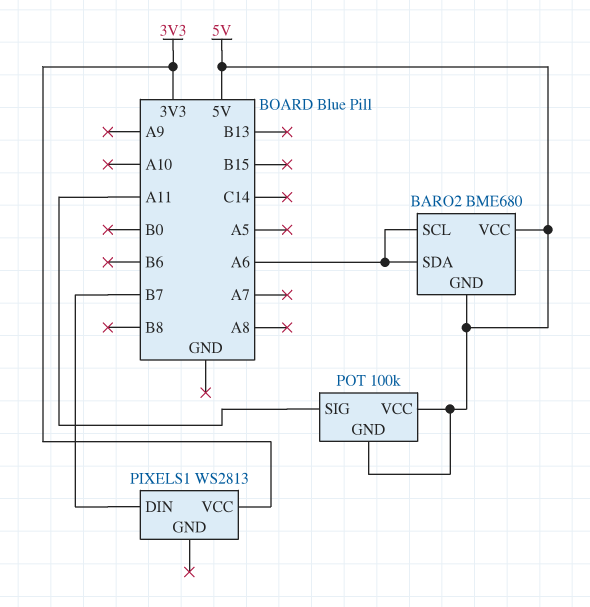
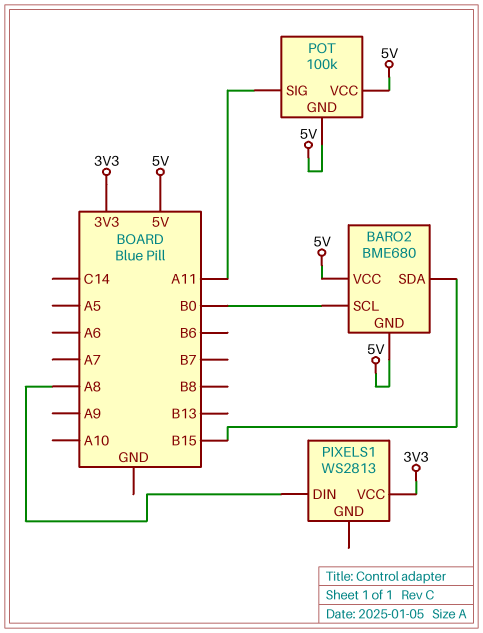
BARO2 pin SCL: A6 -> B0
BARO2 pin SDA: A6 -> B15
PIXELS1 pin DIN: B7 -> A8

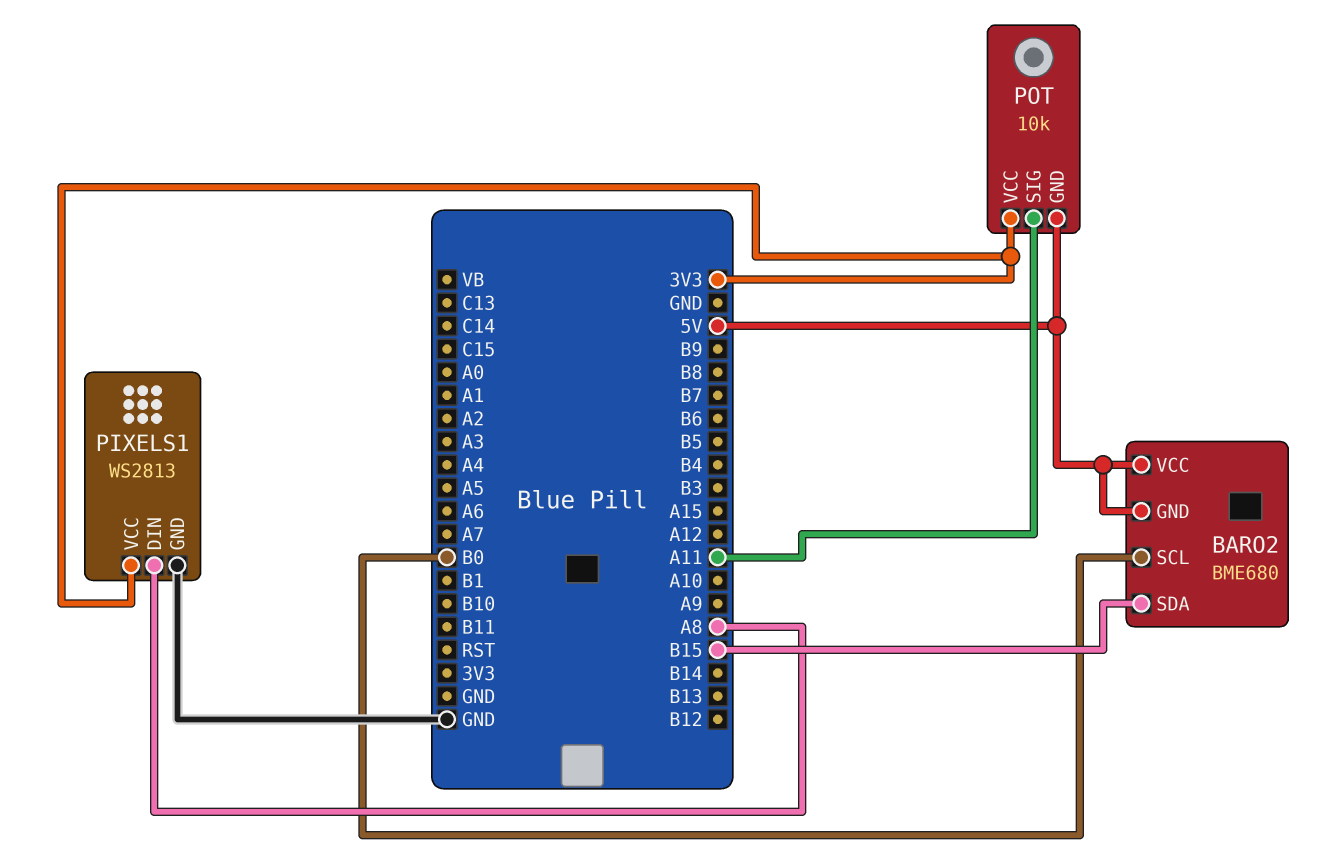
PIXELS1 pin GND: none -> GND
POT: 100k -> 10k
POT pin VCC: 5V -> 3V3

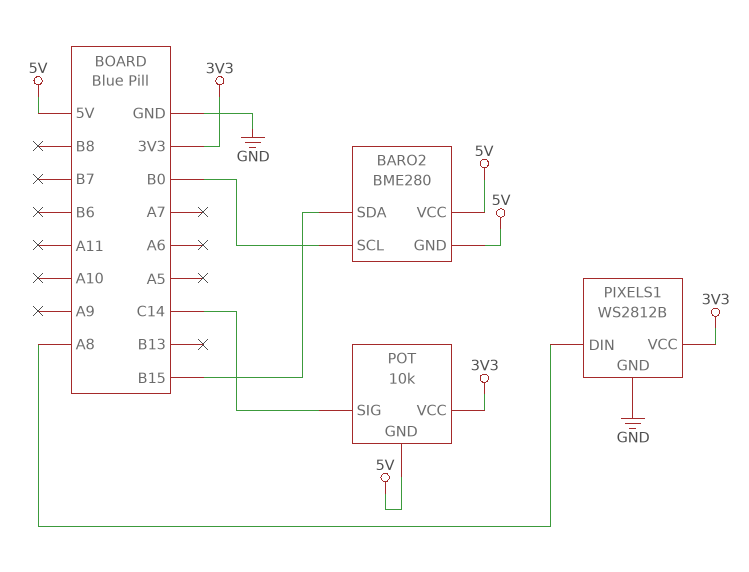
BARO2: BME680 -> BME280
PIXELS1: WS2813 -> WS2812B
POT pin SIG: A11 -> C14

